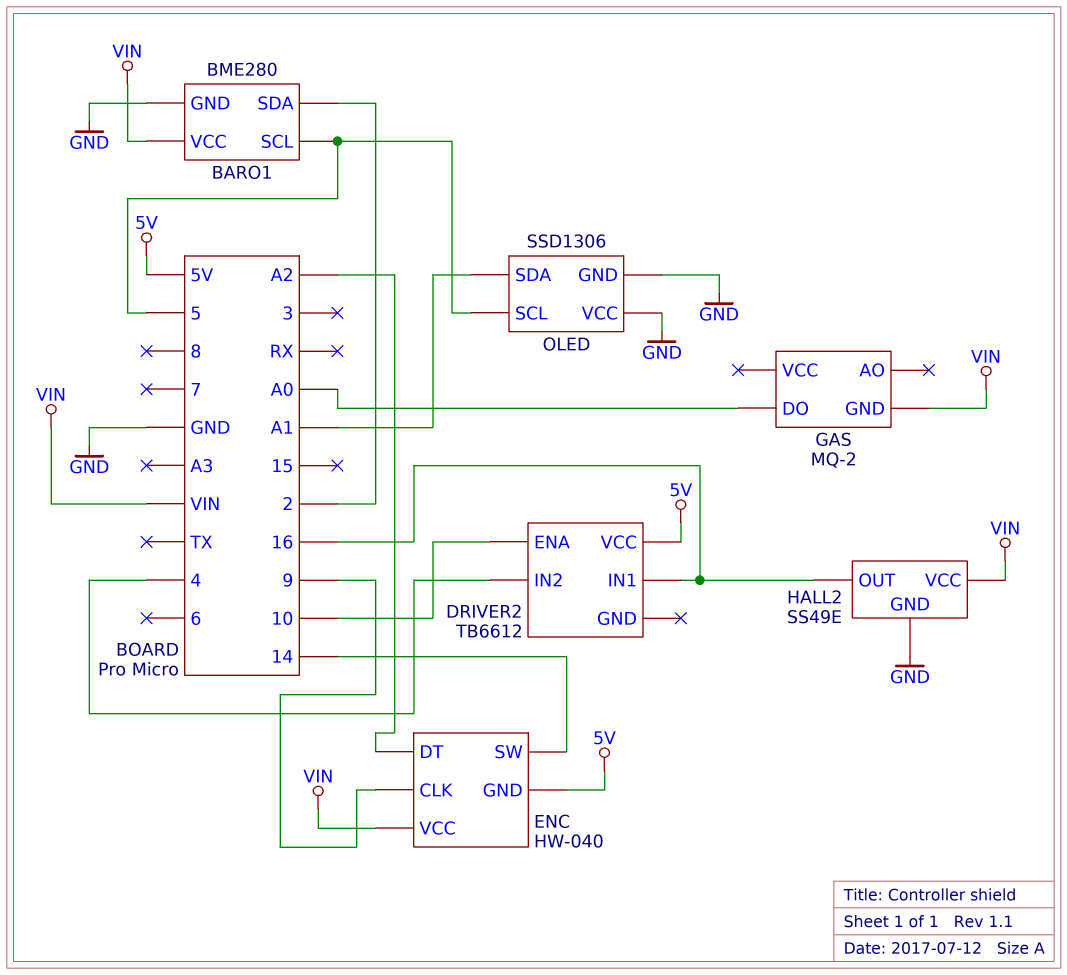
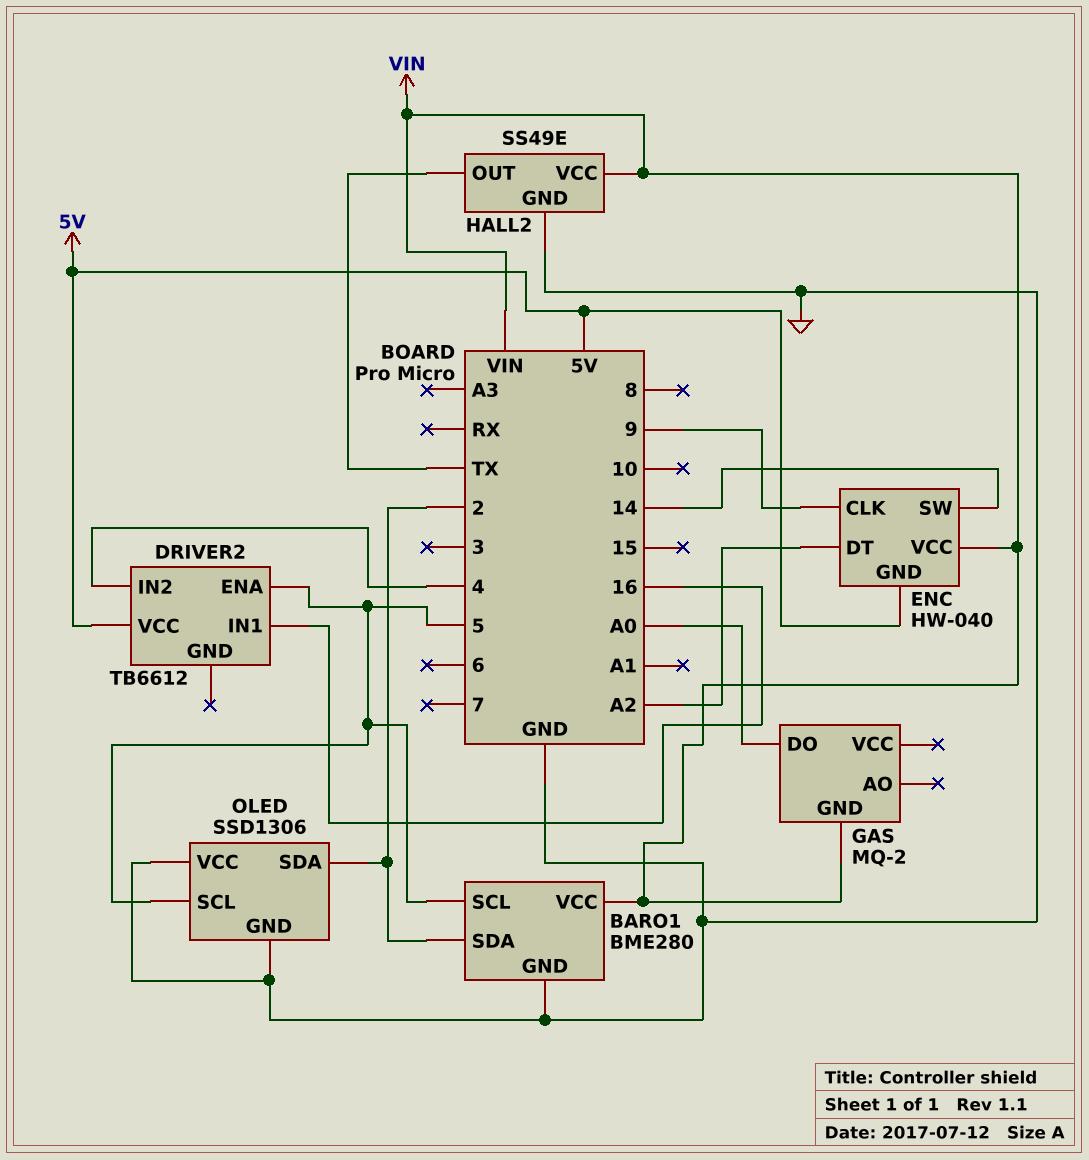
DRIVER2 pin ENA: 10 -> 5
HALL2 pin OUT: 16 -> TX
OLED pin SDA: A1 -> 2

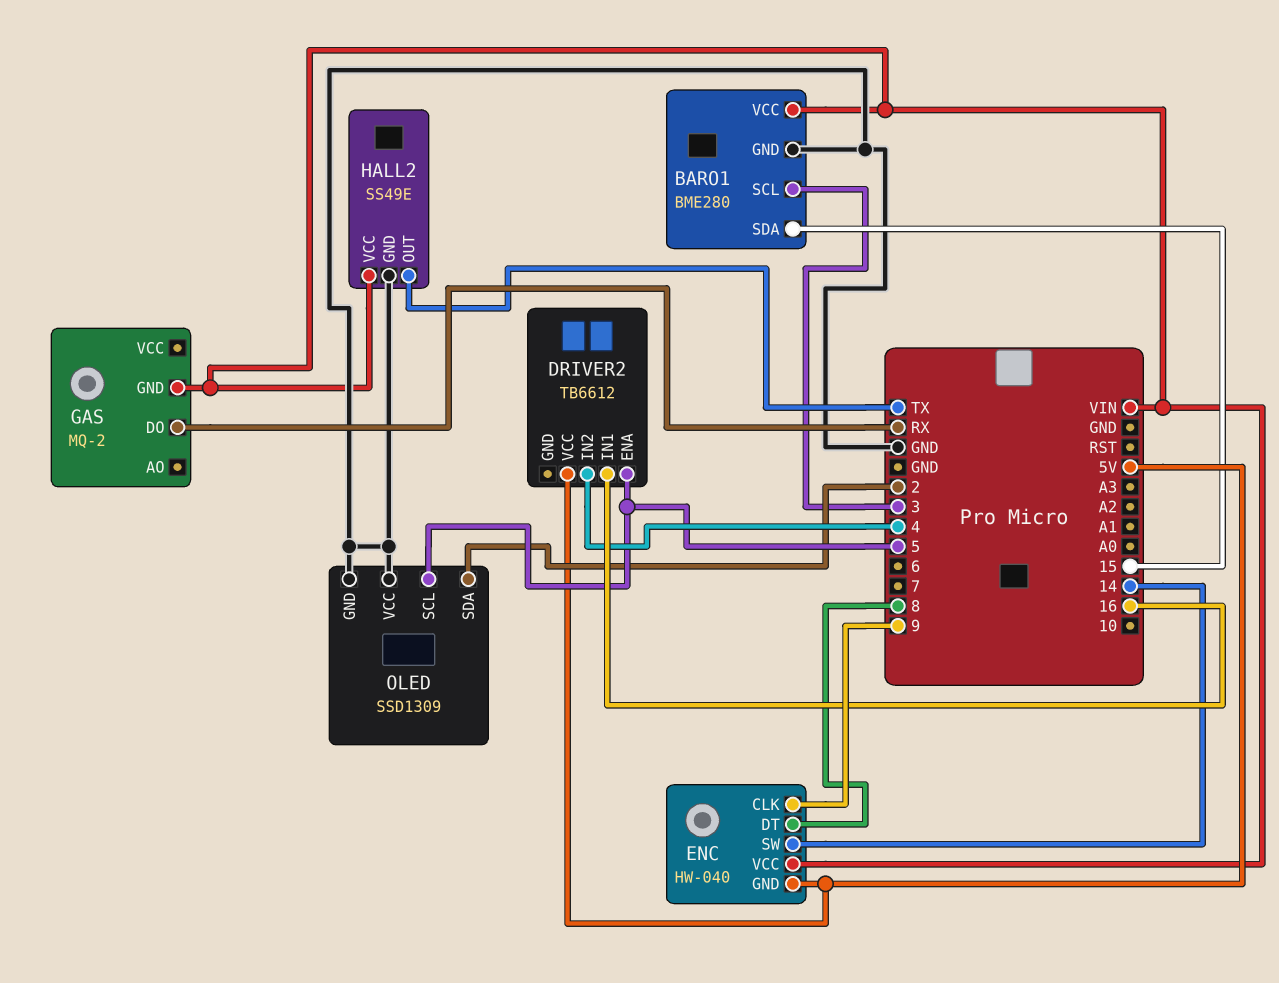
BARO1 pin SCL: 5 -> 3
BARO1 pin SDA: 2 -> 15
ENC pin DT: A2 -> 8
GAS pin DO: A0 -> RX
OLED: SSD1306 -> SSD1309

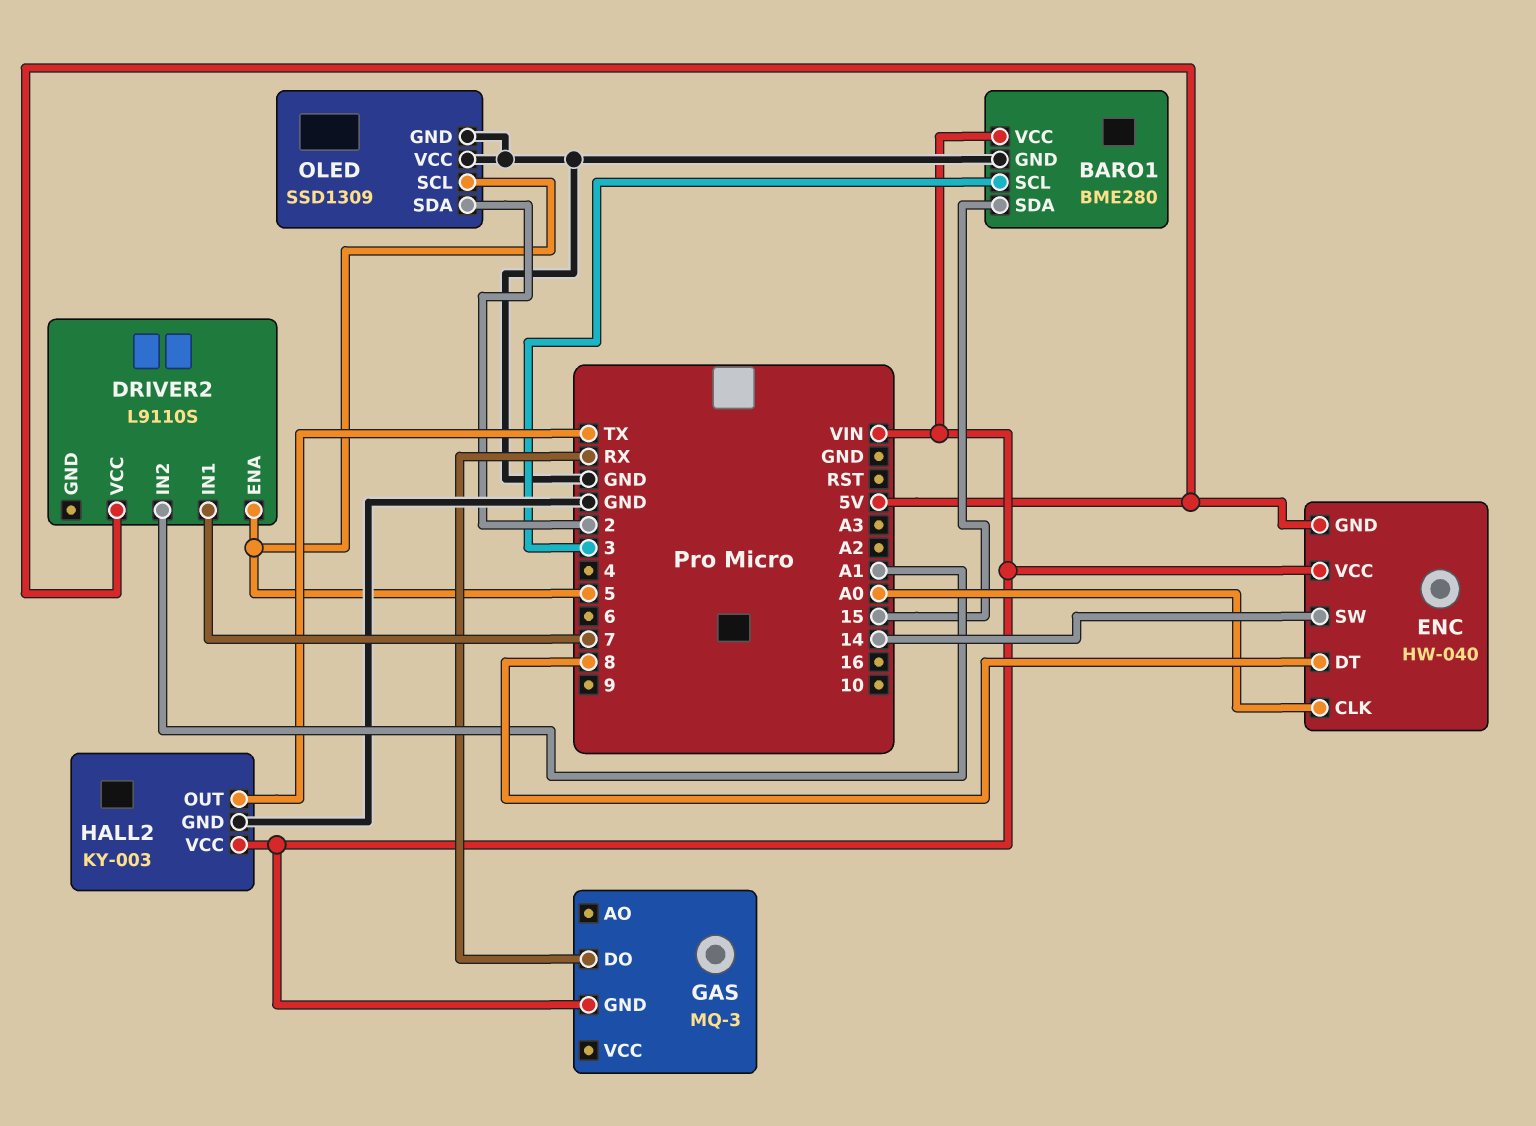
DRIVER2: TB6612 -> L9110S
DRIVER2 pin IN1: 16 -> 7
DRIVER2 pin IN2: 4 -> A1
ENC pin CLK: 9 -> A0
GAS: MQ-2 -> MQ-3
HALL2: SS49E -> KY-003

